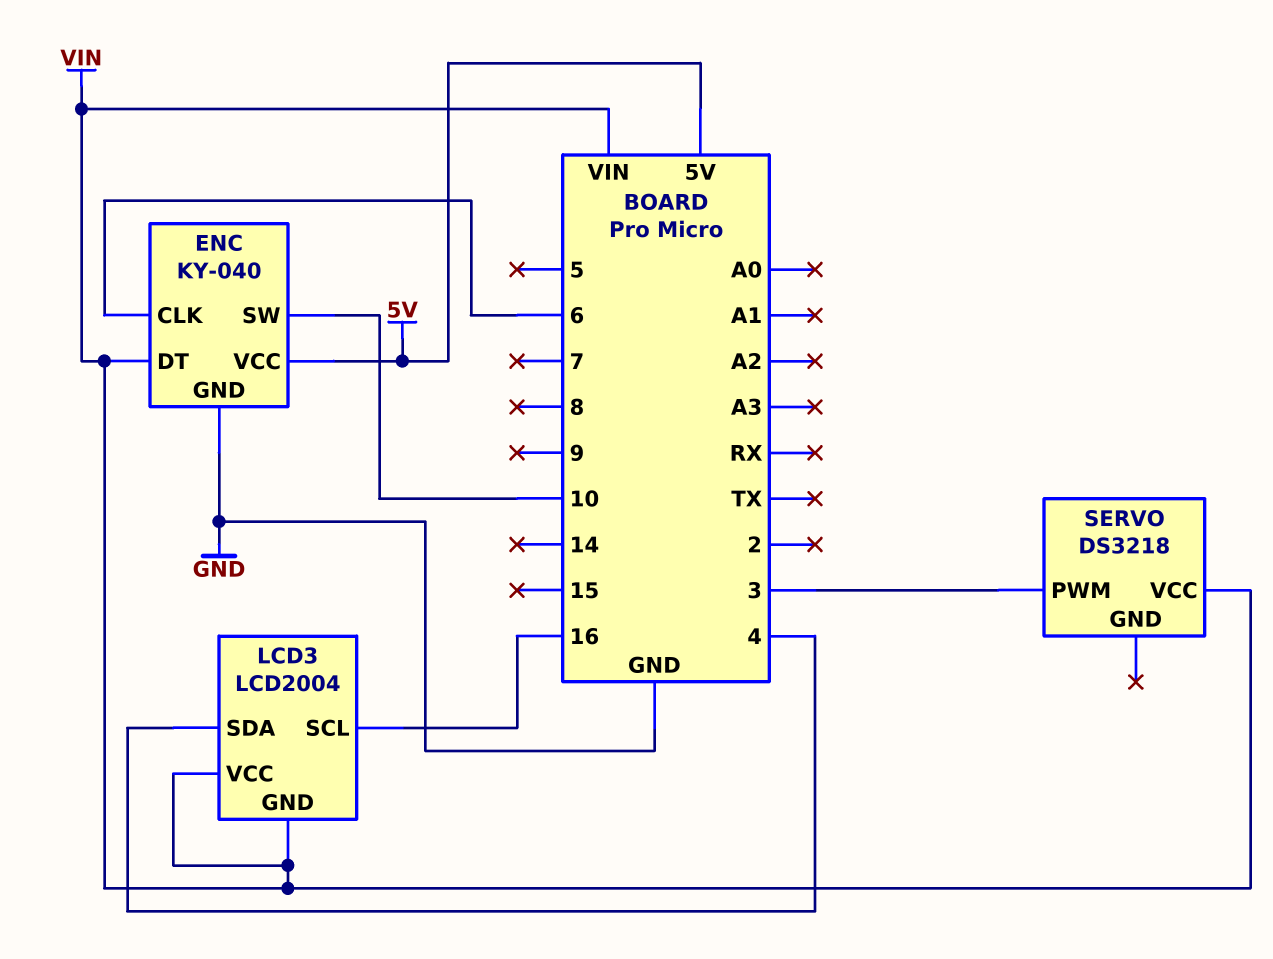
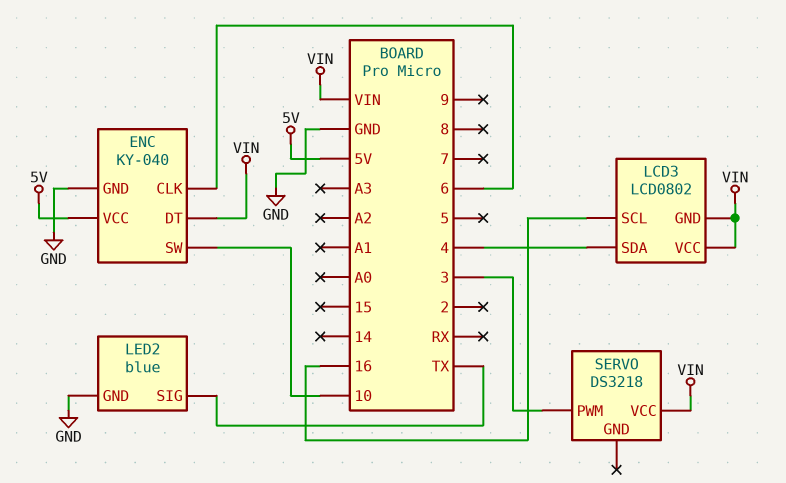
LCD3: LCD2004 -> LCD0802
LED2: none -> blue
LED2 pin GND: none -> GND
LED2 pin SIG: none -> TX

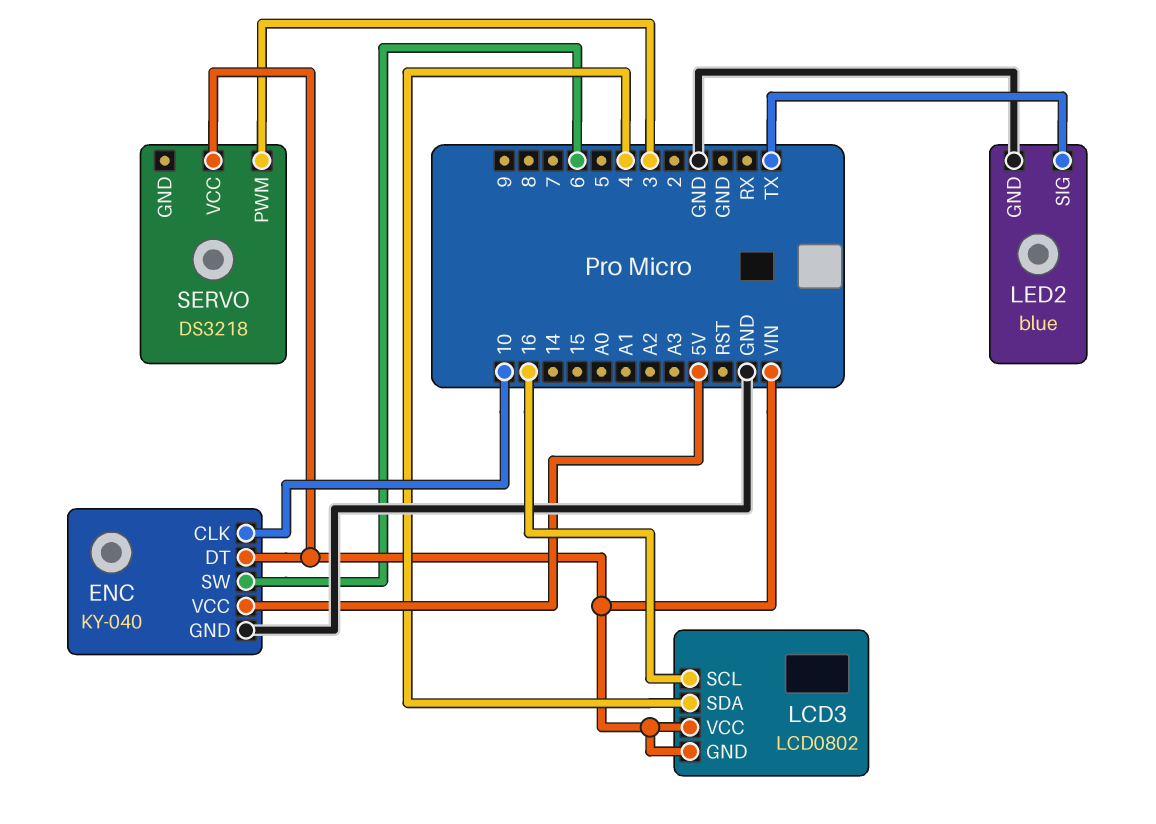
ENC pin CLK: 6 -> 10
ENC pin SW: 10 -> 6

